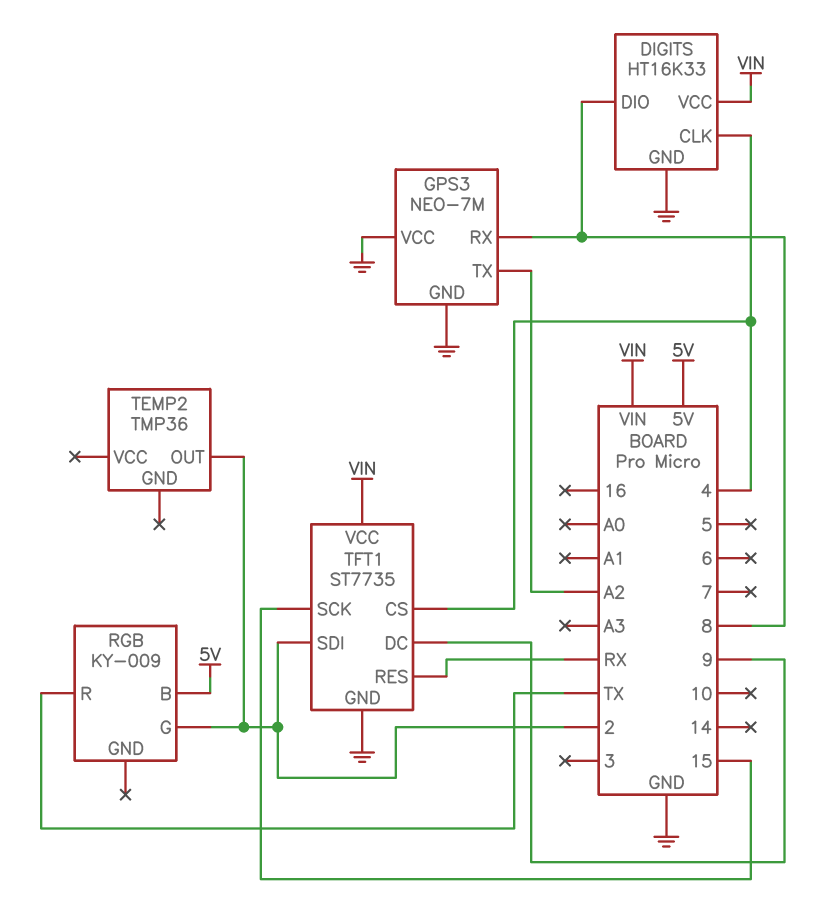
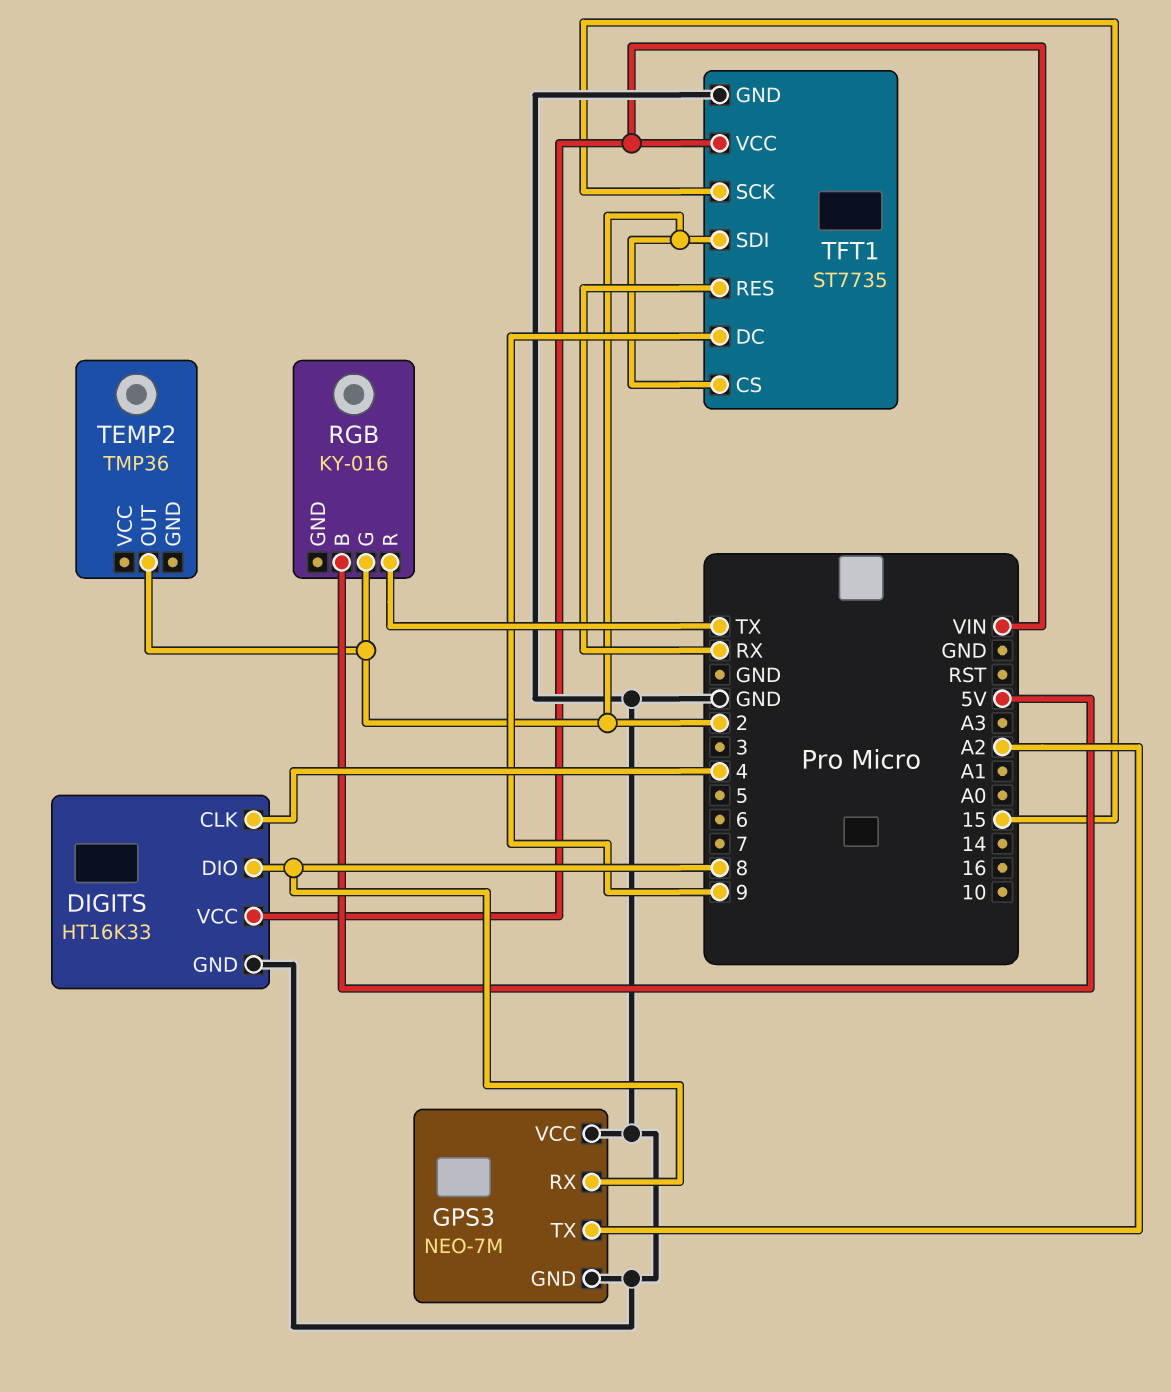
RGB: KY-009 -> KY-016
TFT1 pin CS: 4 -> 2

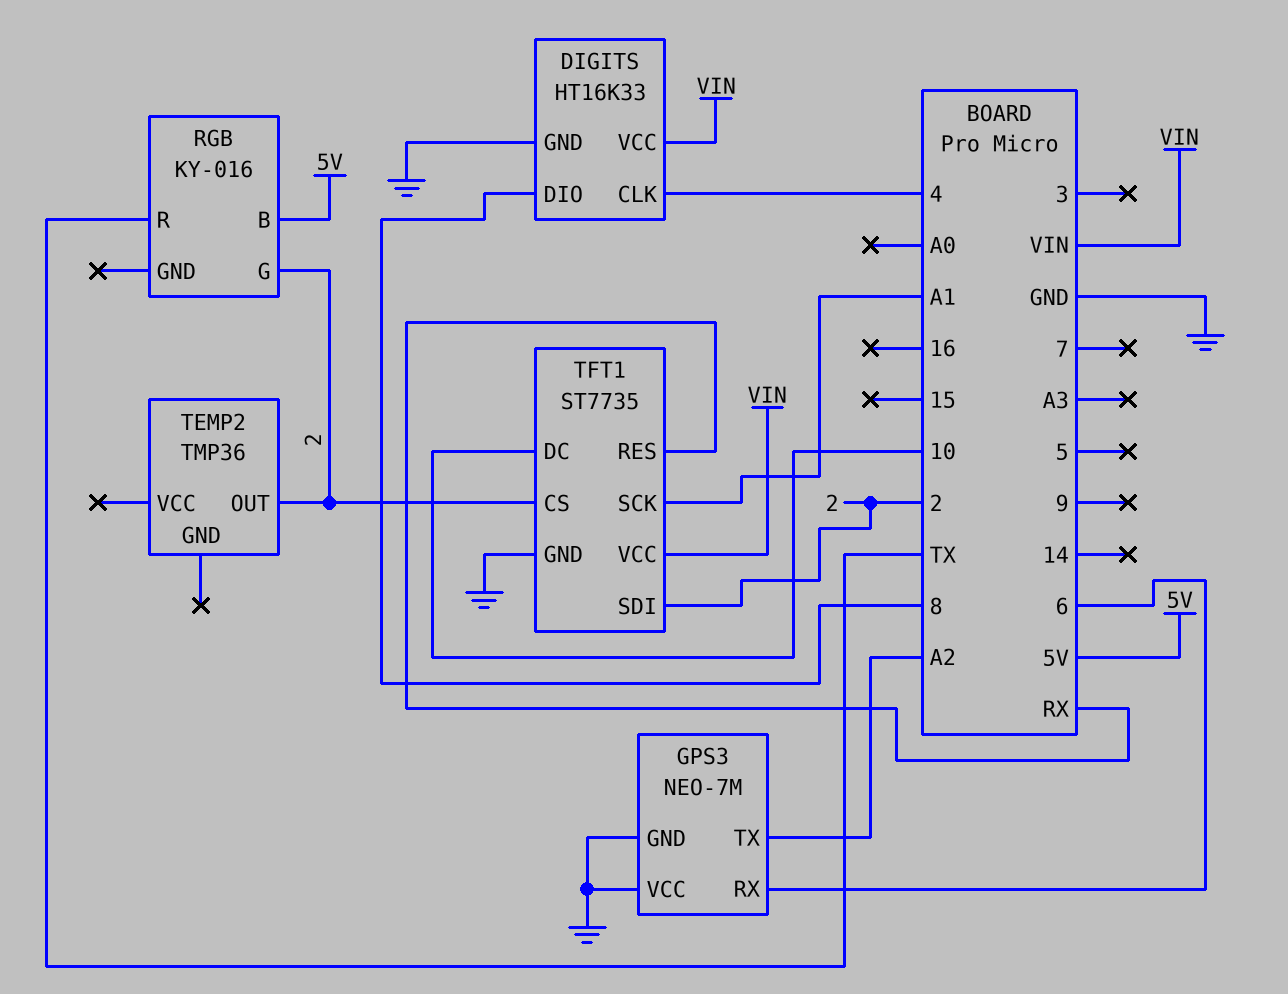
GPS3 pin RX: 8 -> 6
TFT1 pin DC: 9 -> 10
TFT1 pin SCK: 15 -> A1

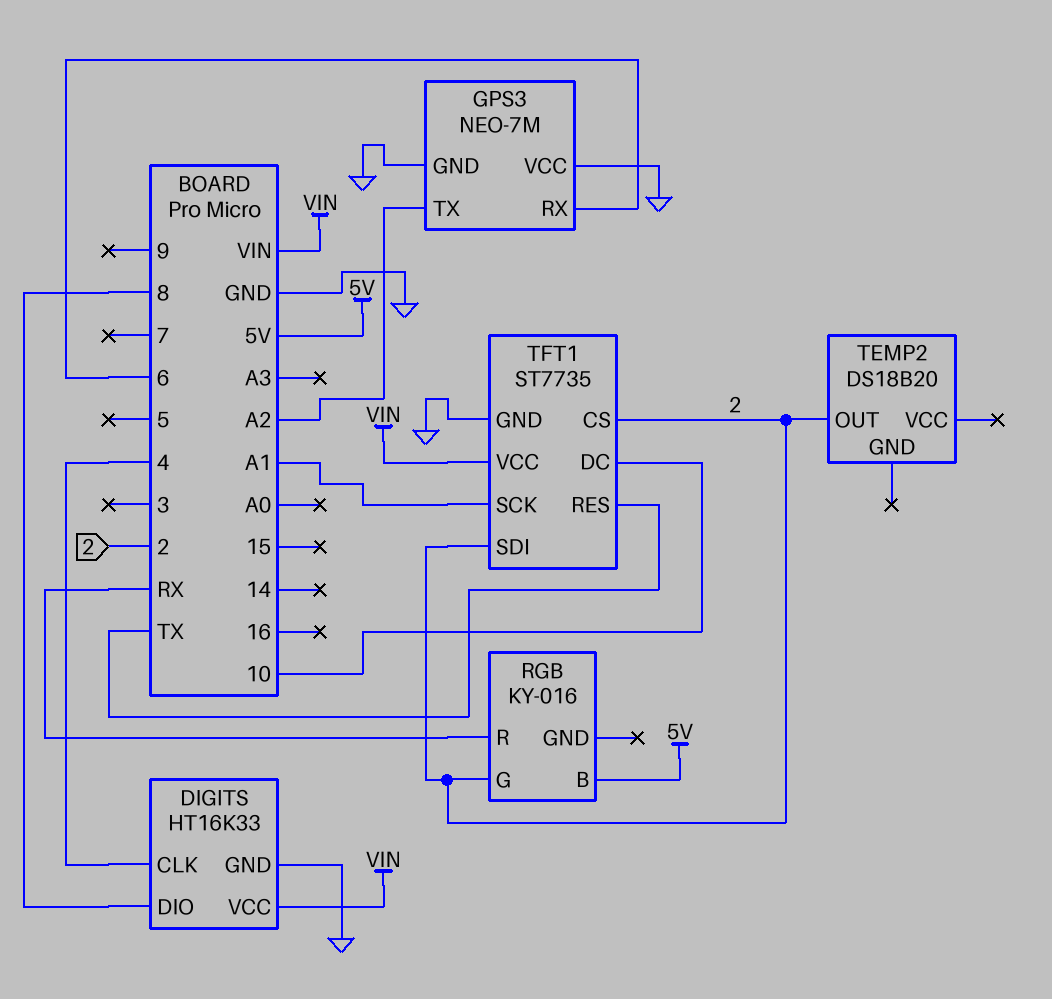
RGB pin R: TX -> RX
TEMP2: TMP36 -> DS18B20
TFT1 pin RES: RX -> TX

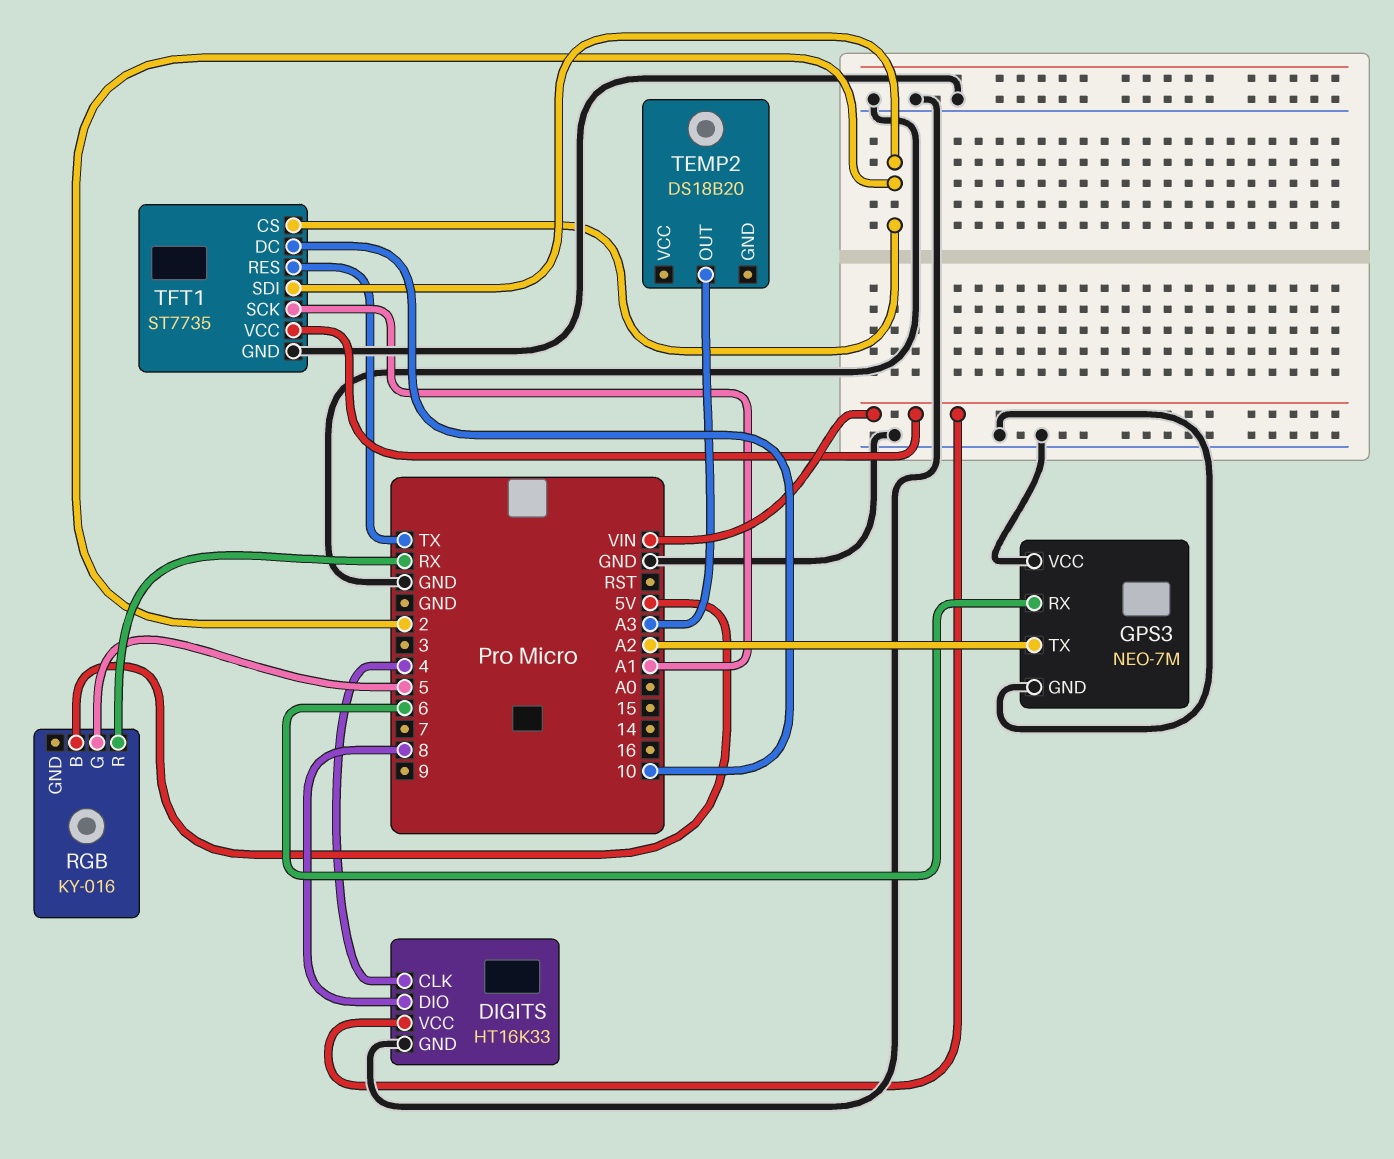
RGB pin G: 2 -> 5
TEMP2 pin OUT: 2 -> A3

